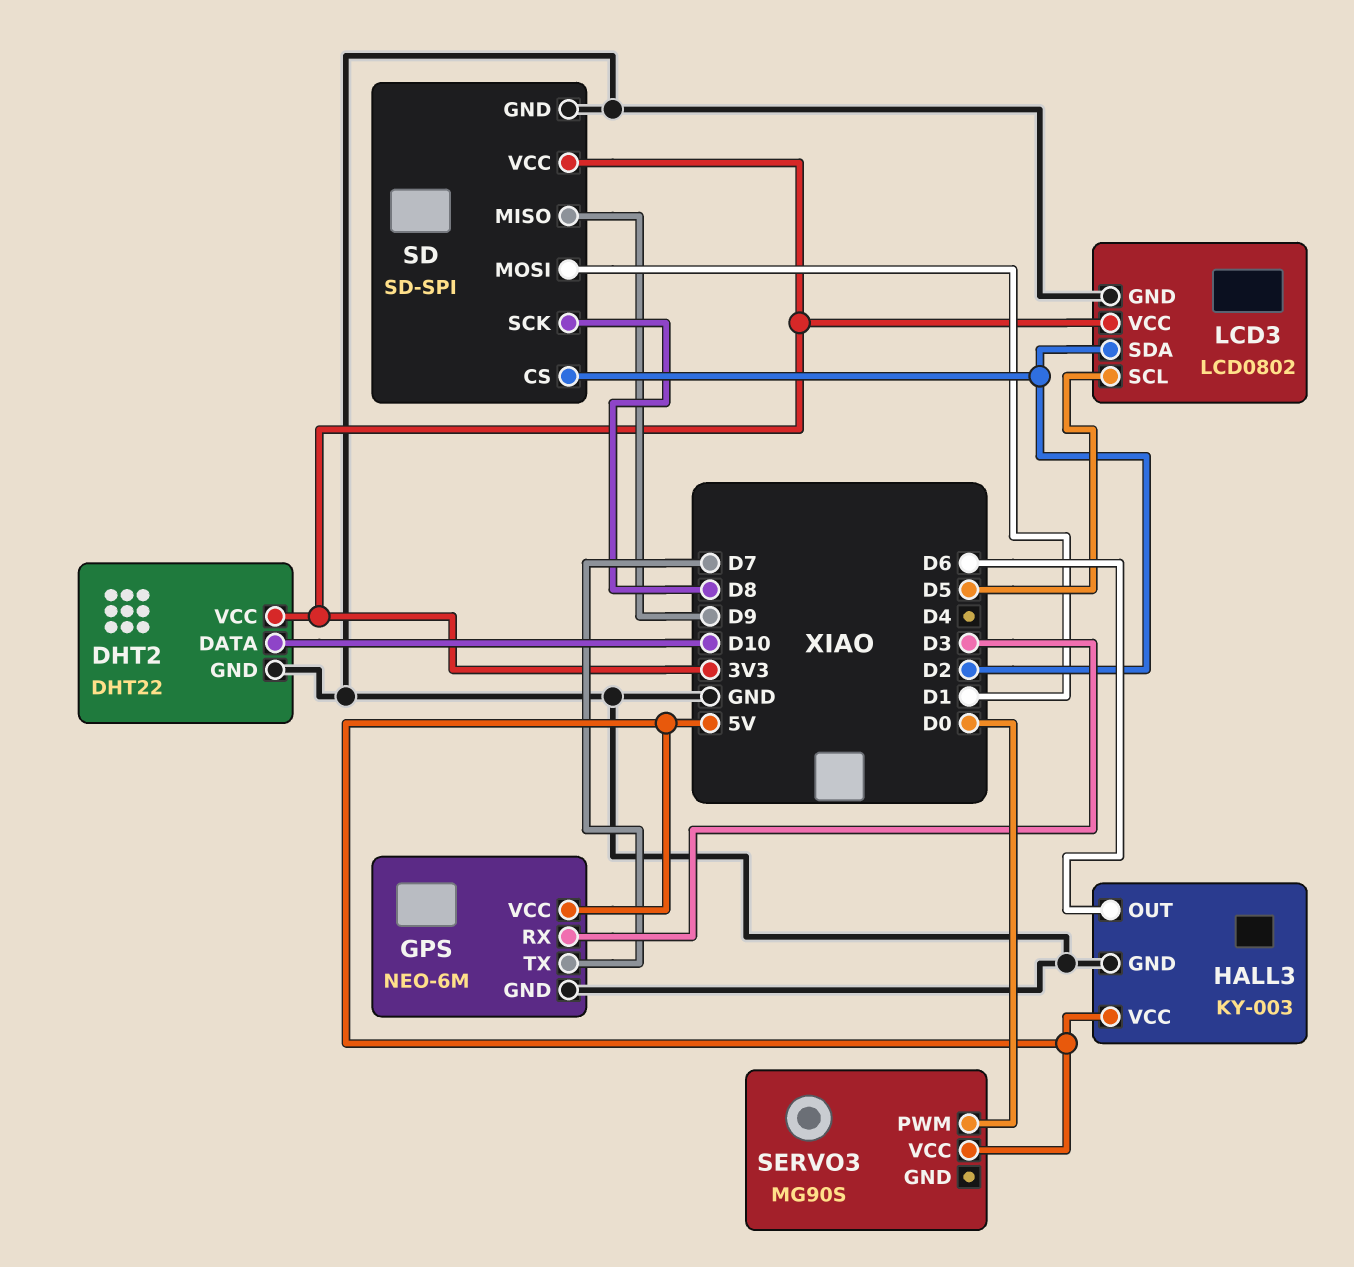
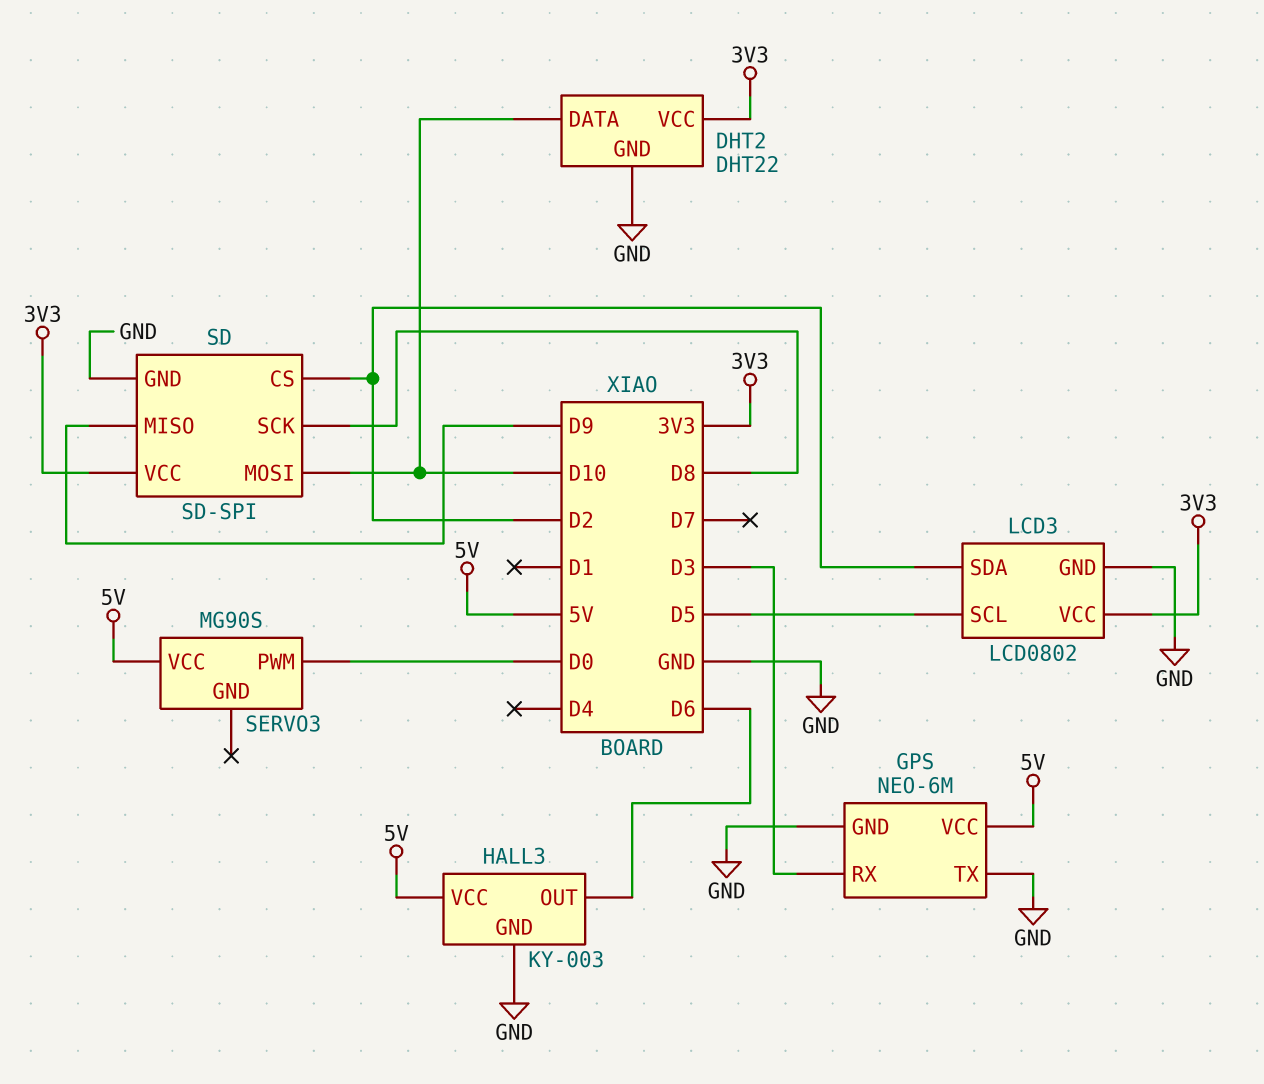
GPS pin TX: D7 -> GND
SD pin MOSI: D1 -> D10

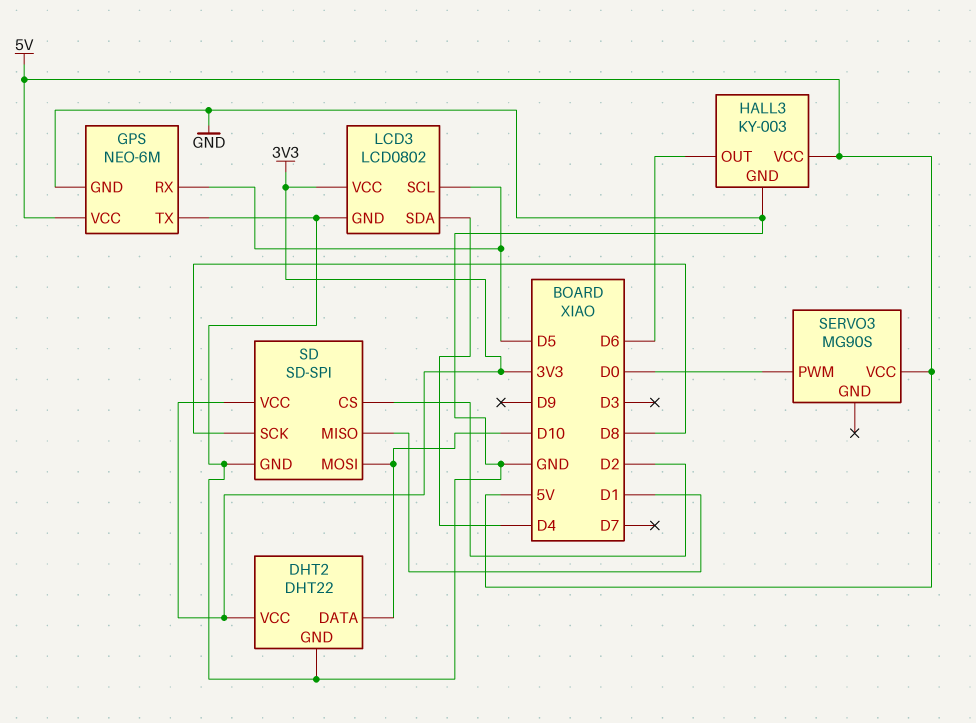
GPS pin RX: D3 -> D5
LCD3 pin SDA: D2 -> D4
SD pin MISO: D9 -> D1

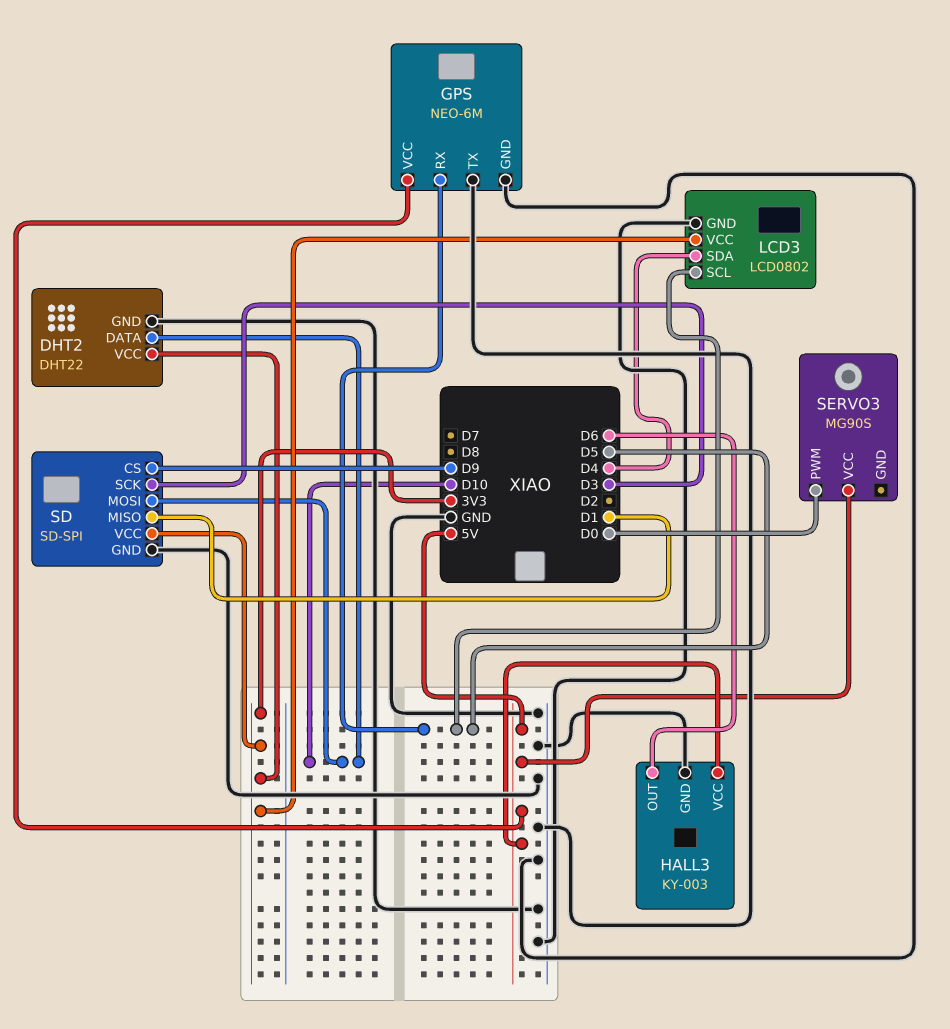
SD pin CS: D2 -> D9
SD pin SCK: D8 -> D3

